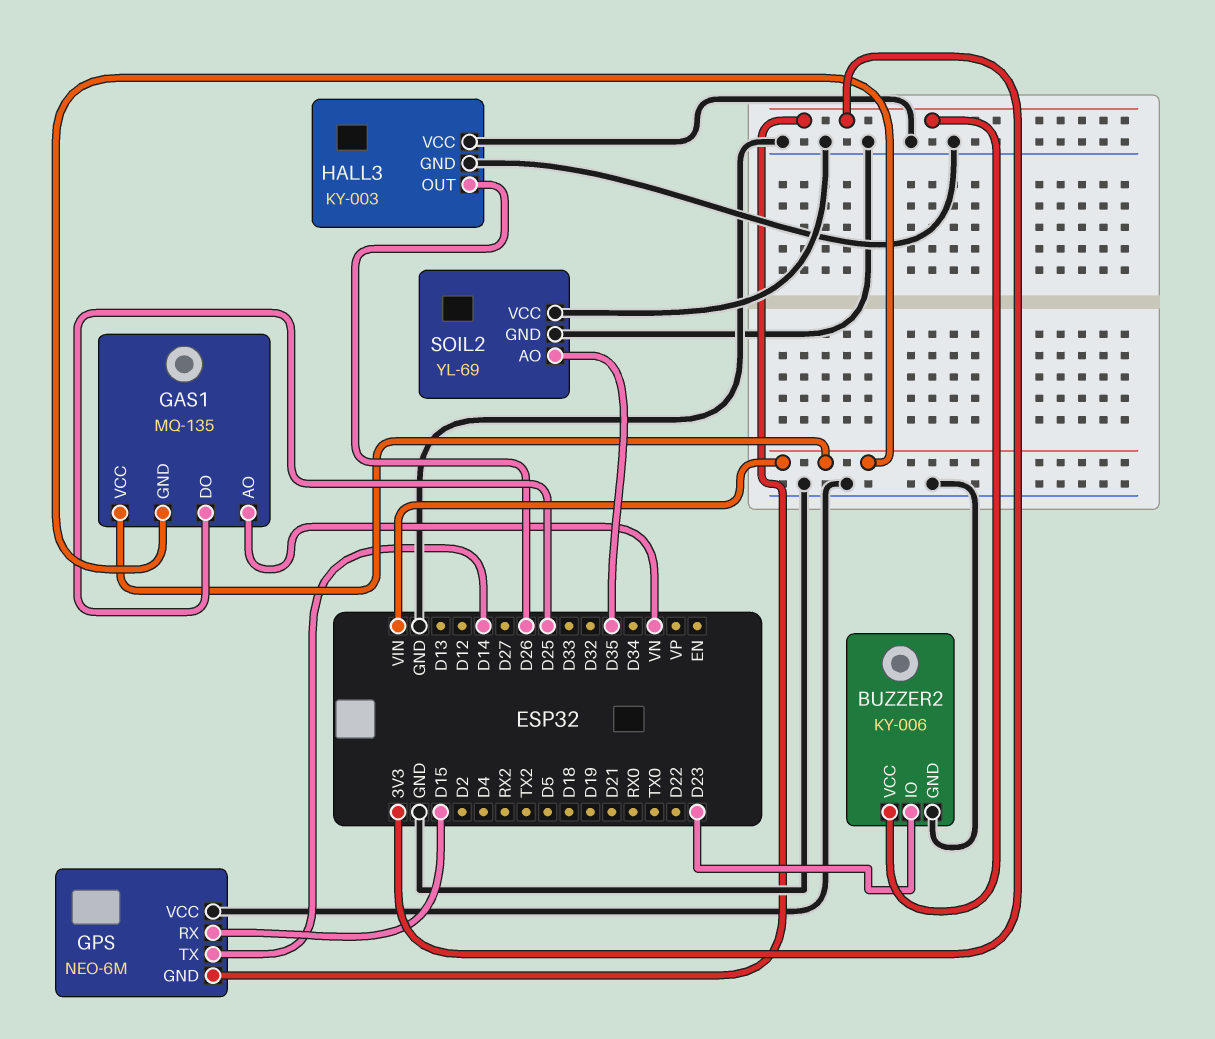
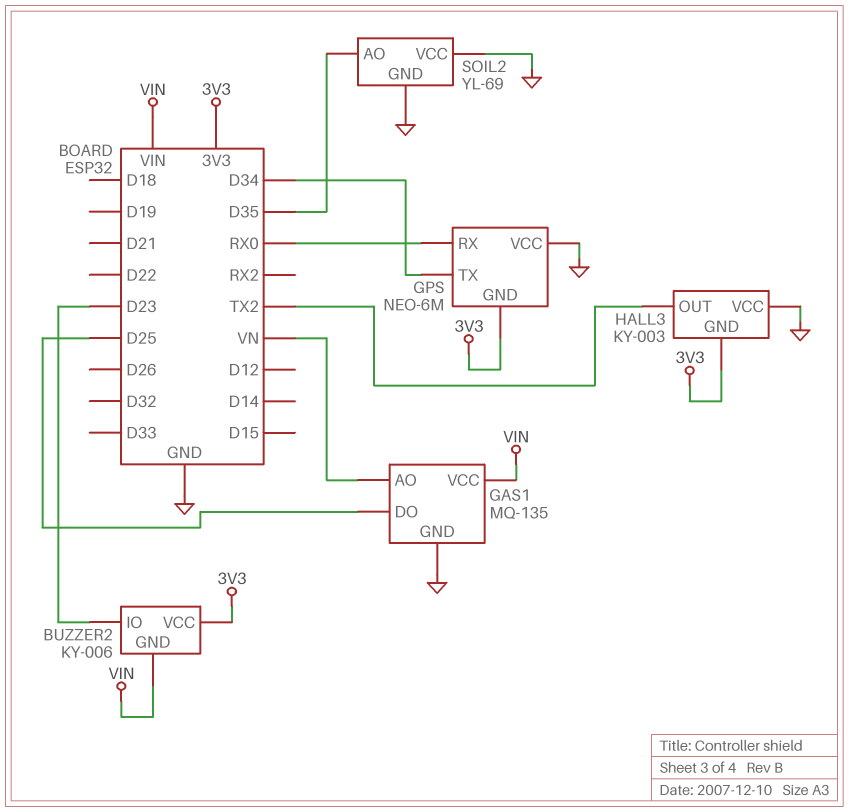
BUZZER2 pin GND: GND -> VIN
GAS1 pin GND: VIN -> GND
GPS pin RX: D15 -> RX0
GPS pin TX: D14 -> D34
HALL3 pin GND: GND -> 3V3
HALL3 pin OUT: D26 -> TX2

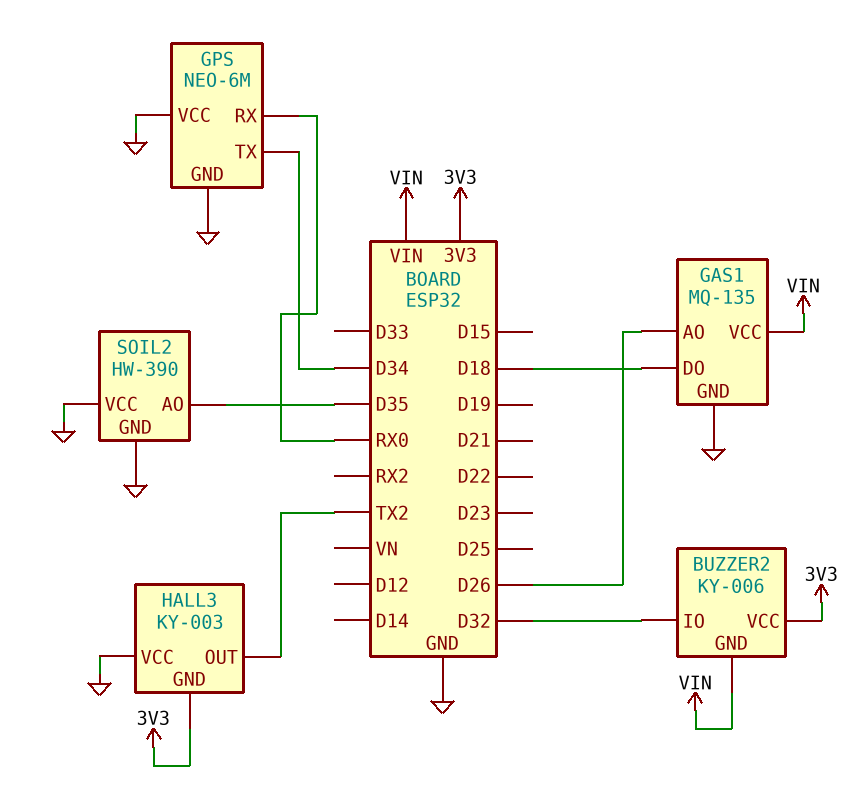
BUZZER2 pin IO: D23 -> D32
GAS1 pin AO: VN -> D26
GAS1 pin DO: D25 -> D18
GPS pin GND: 3V3 -> GND
SOIL2: YL-69 -> HW-390

